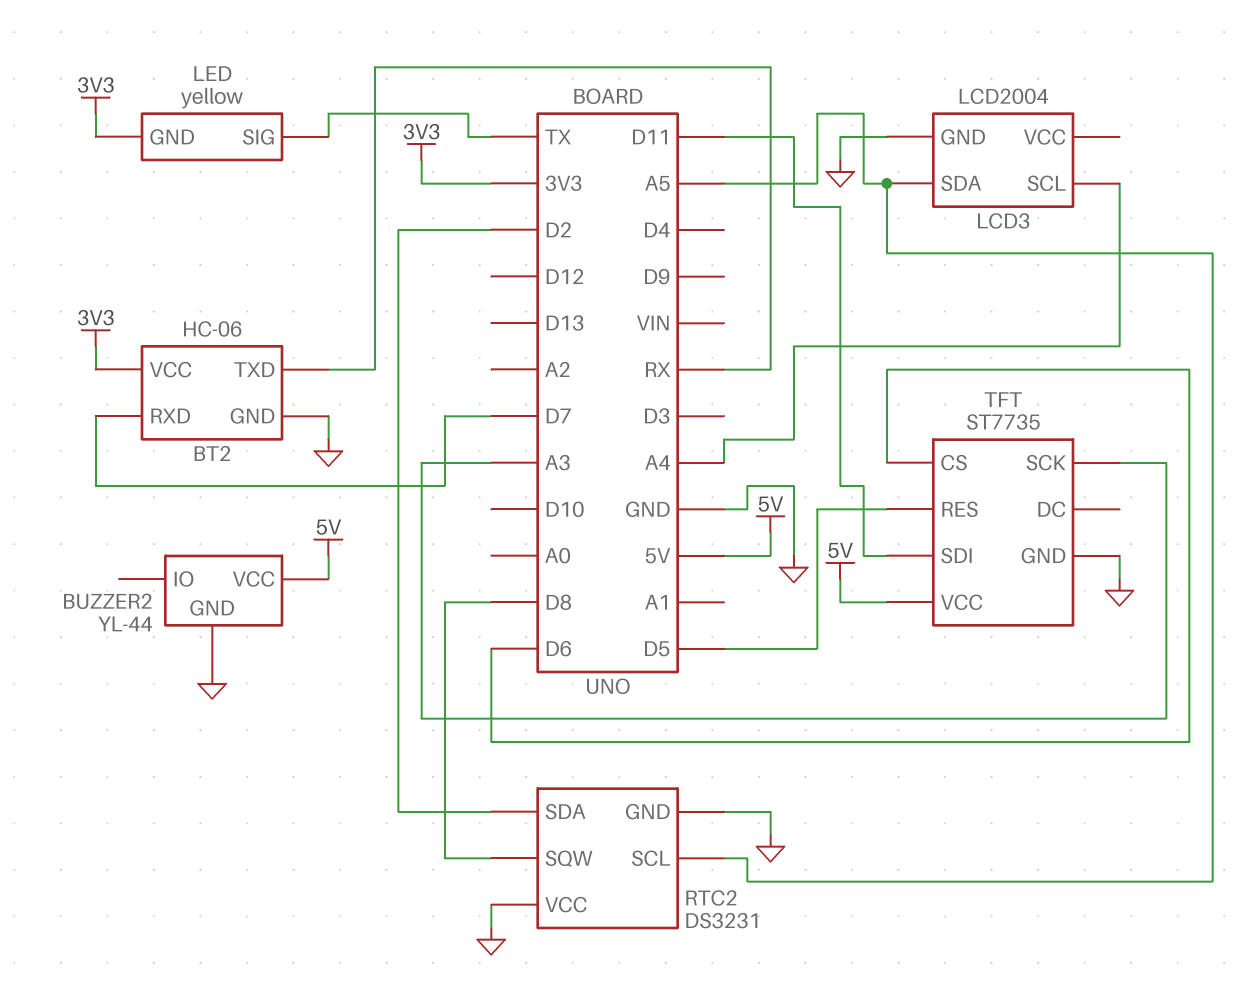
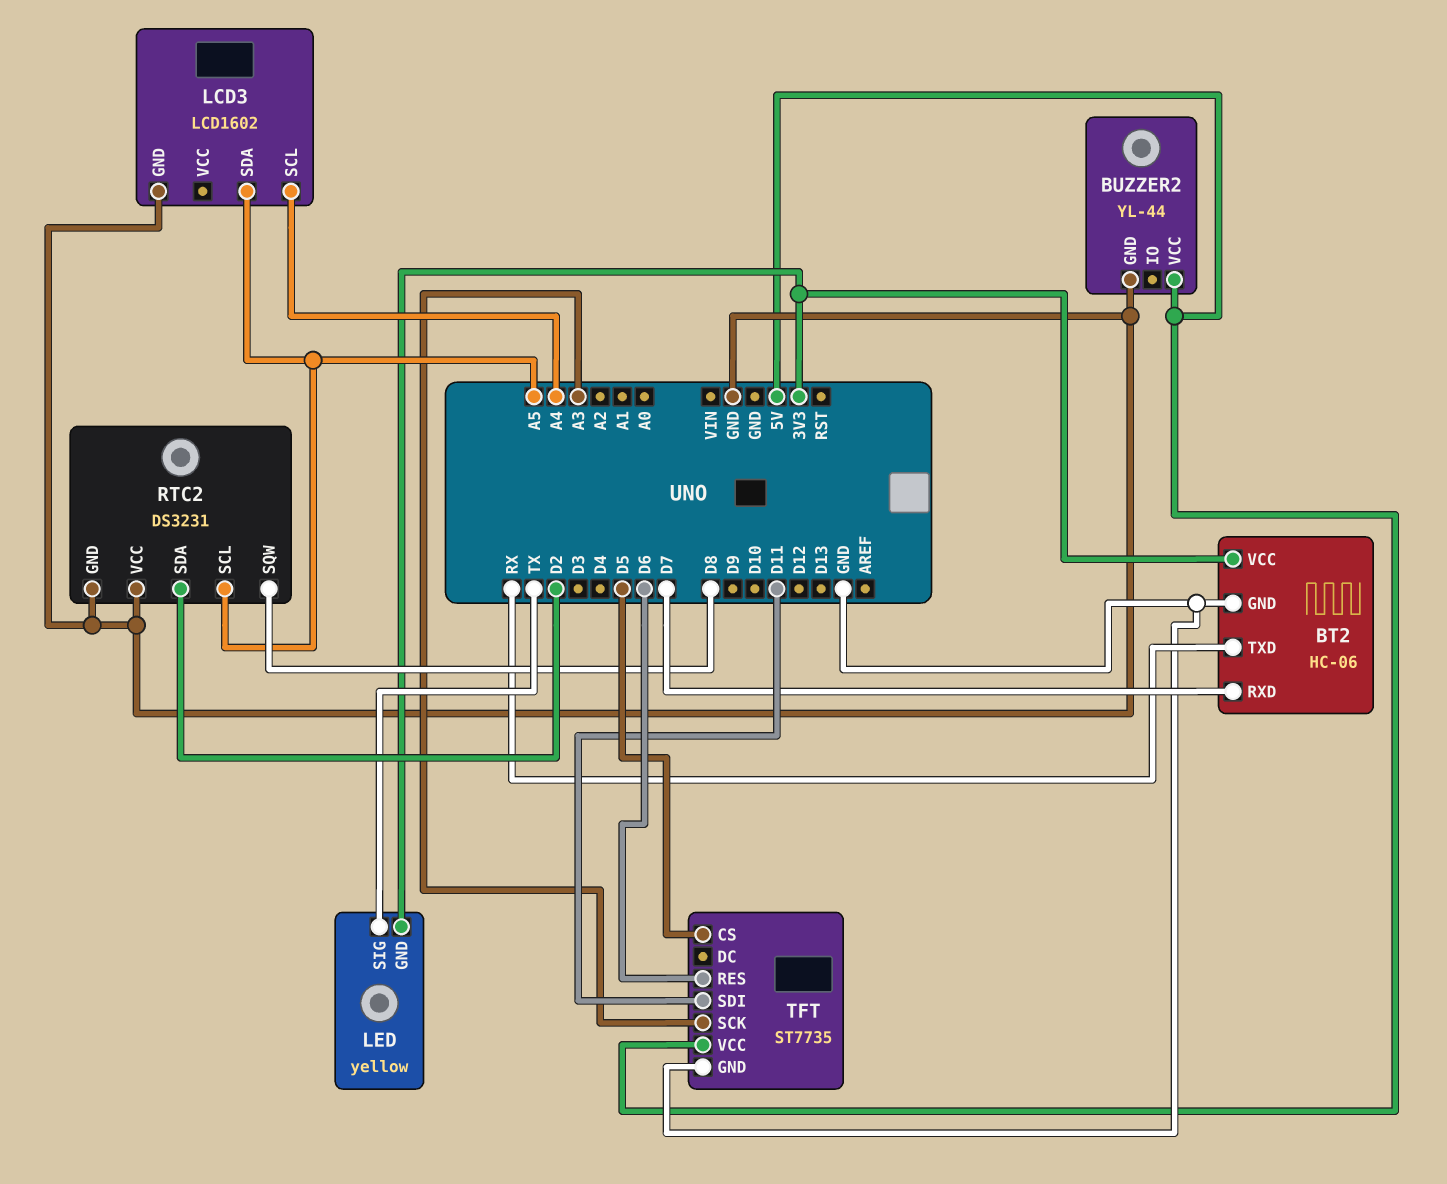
LCD3: LCD2004 -> LCD1602
TFT pin CS: D6 -> D5
TFT pin RES: D5 -> D6

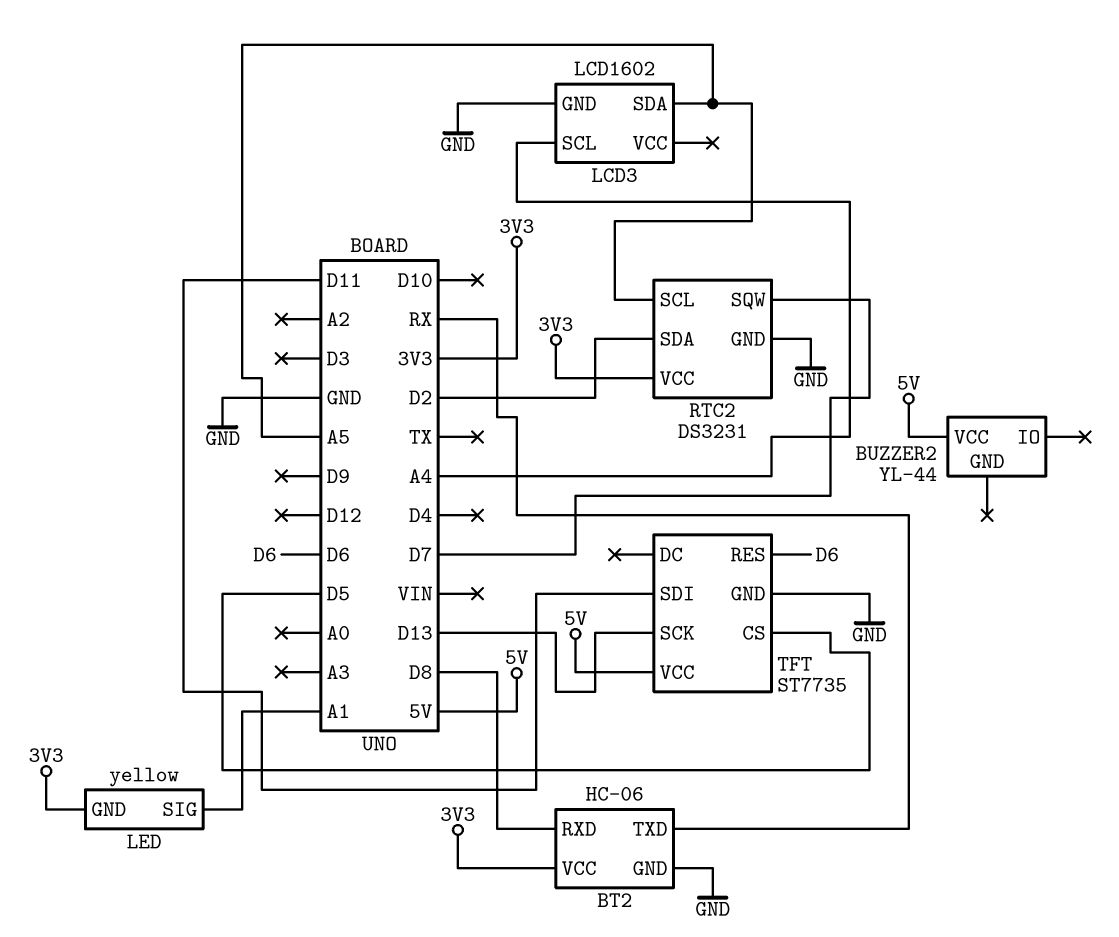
BT2 pin RXD: D7 -> D8
BUZZER2 pin GND: GND -> none
LED pin SIG: TX -> A1
RTC2 pin SQW: D8 -> D7
RTC2 pin VCC: GND -> 3V3
TFT pin SCK: A3 -> D13

